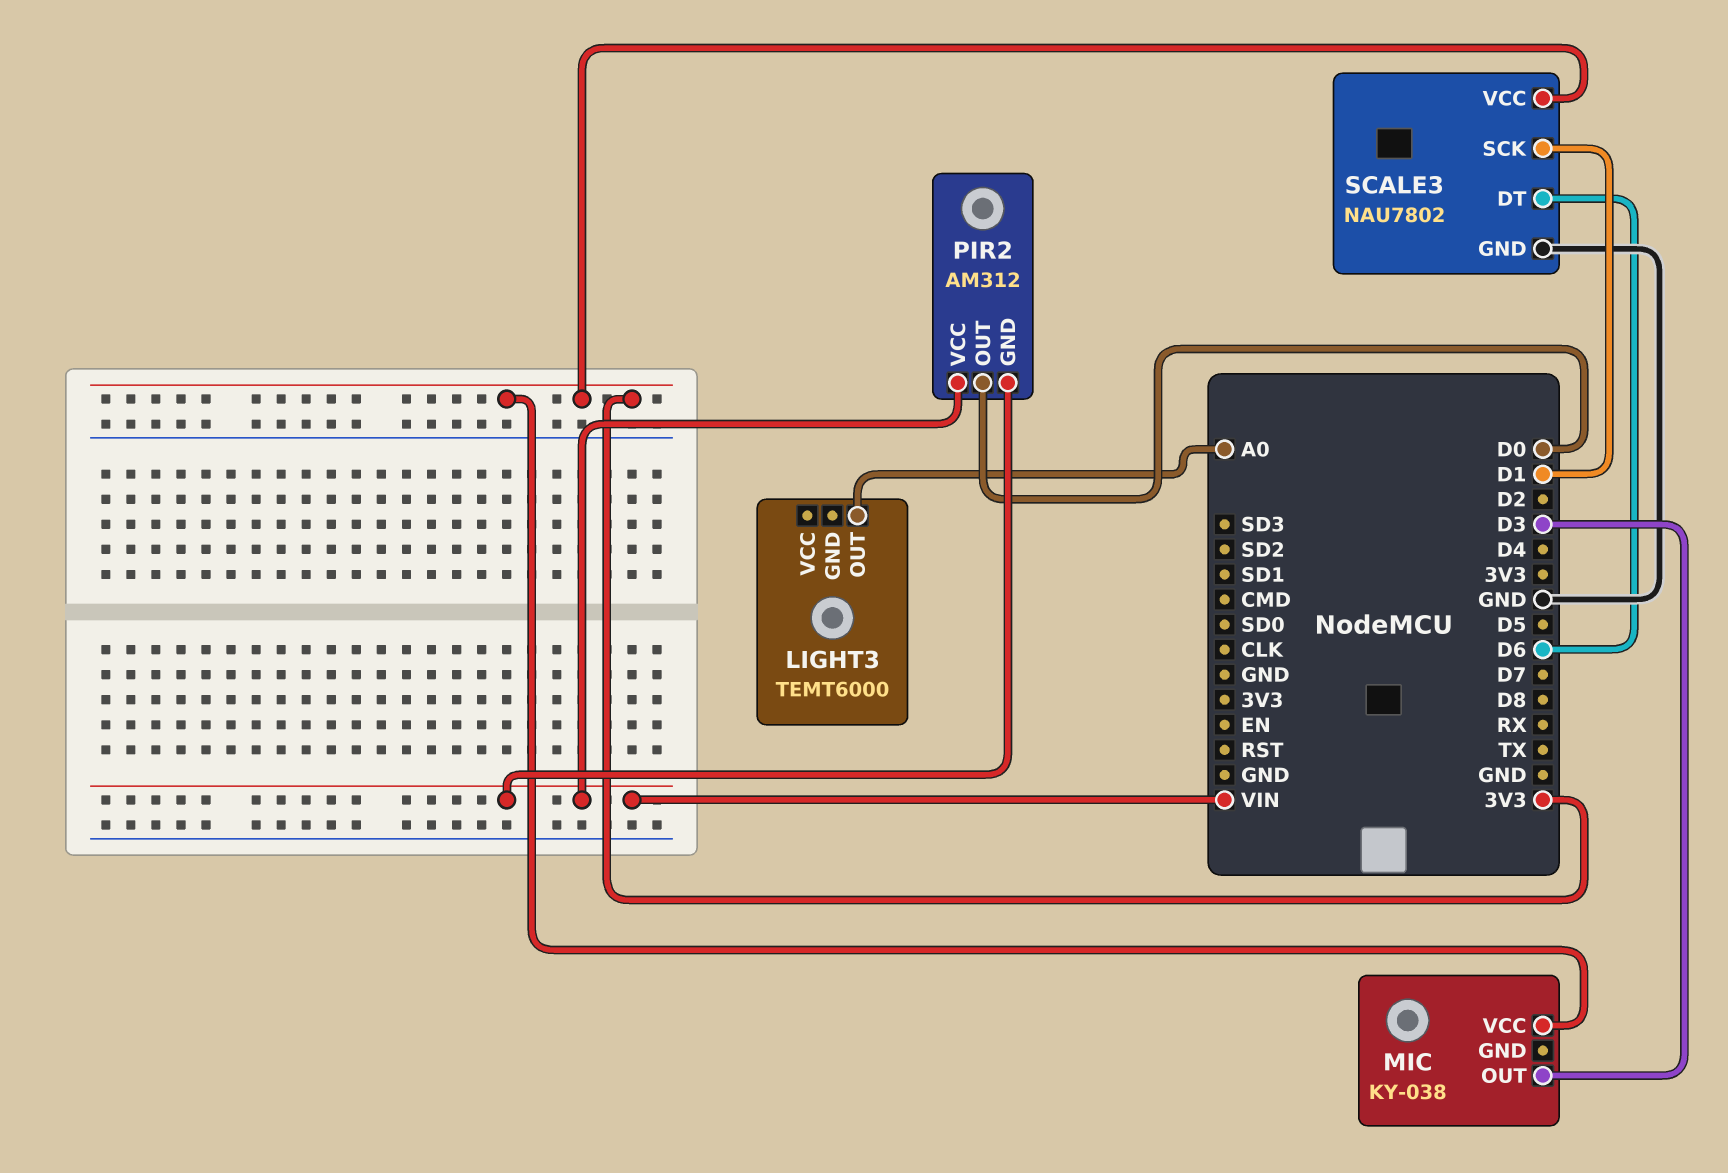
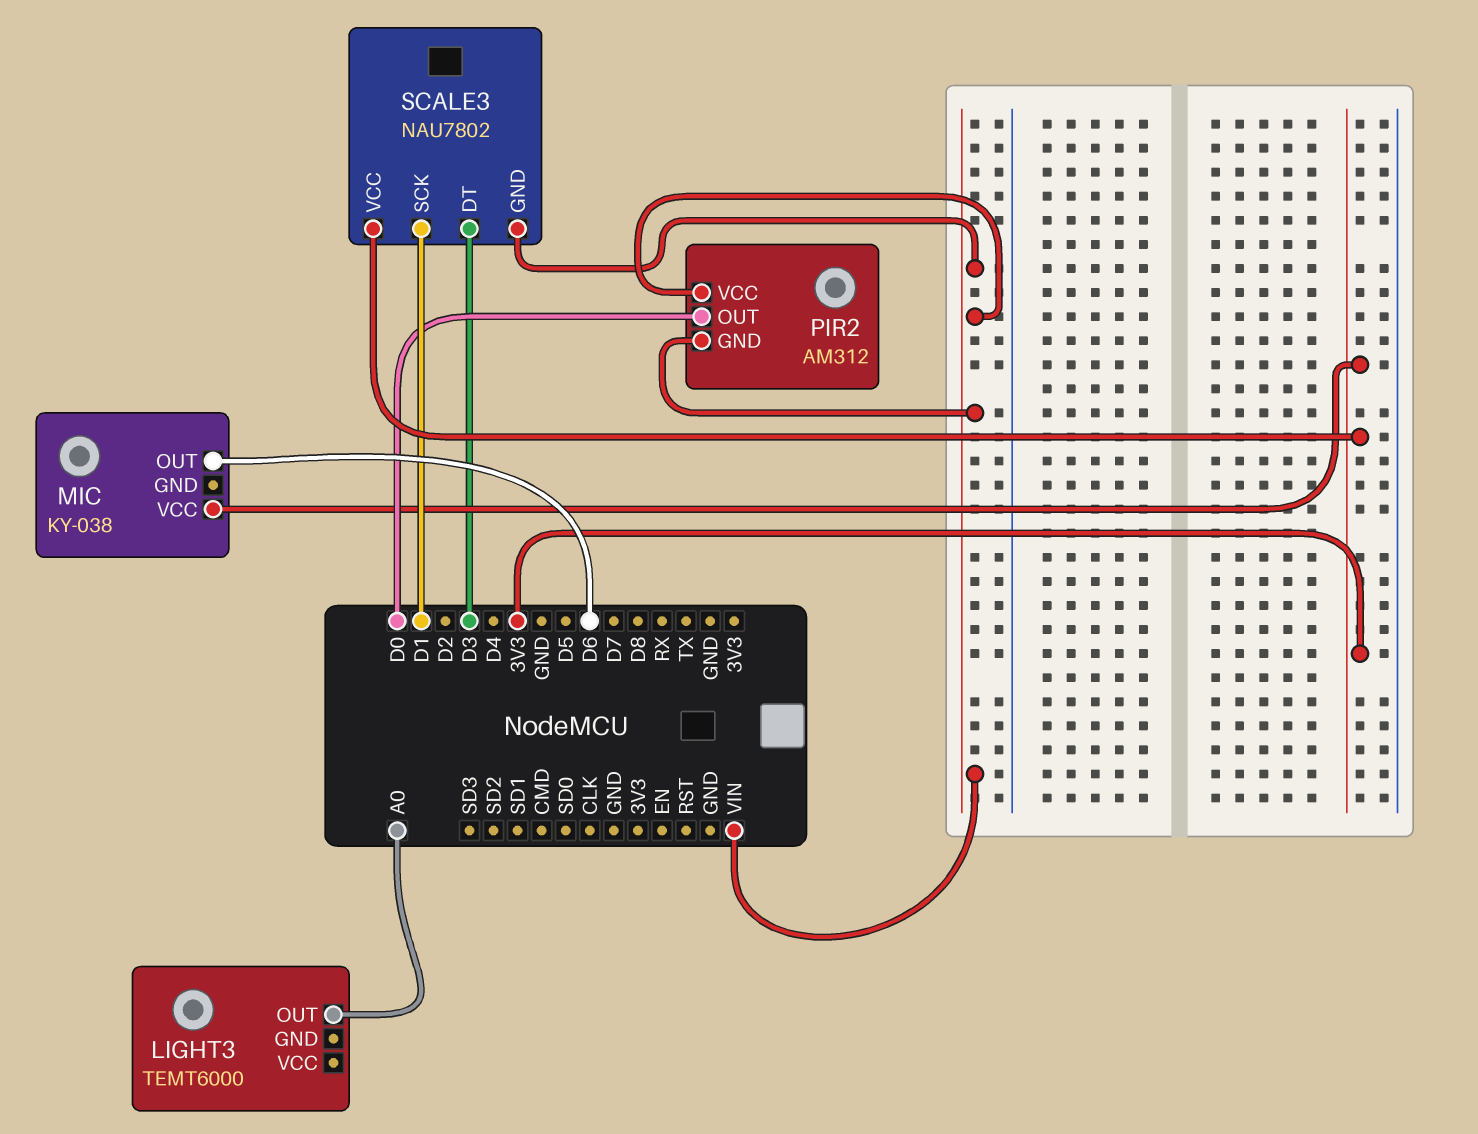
MIC pin OUT: D3 -> D6
SCALE3 pin DT: D6 -> D3
SCALE3 pin GND: GND -> VIN

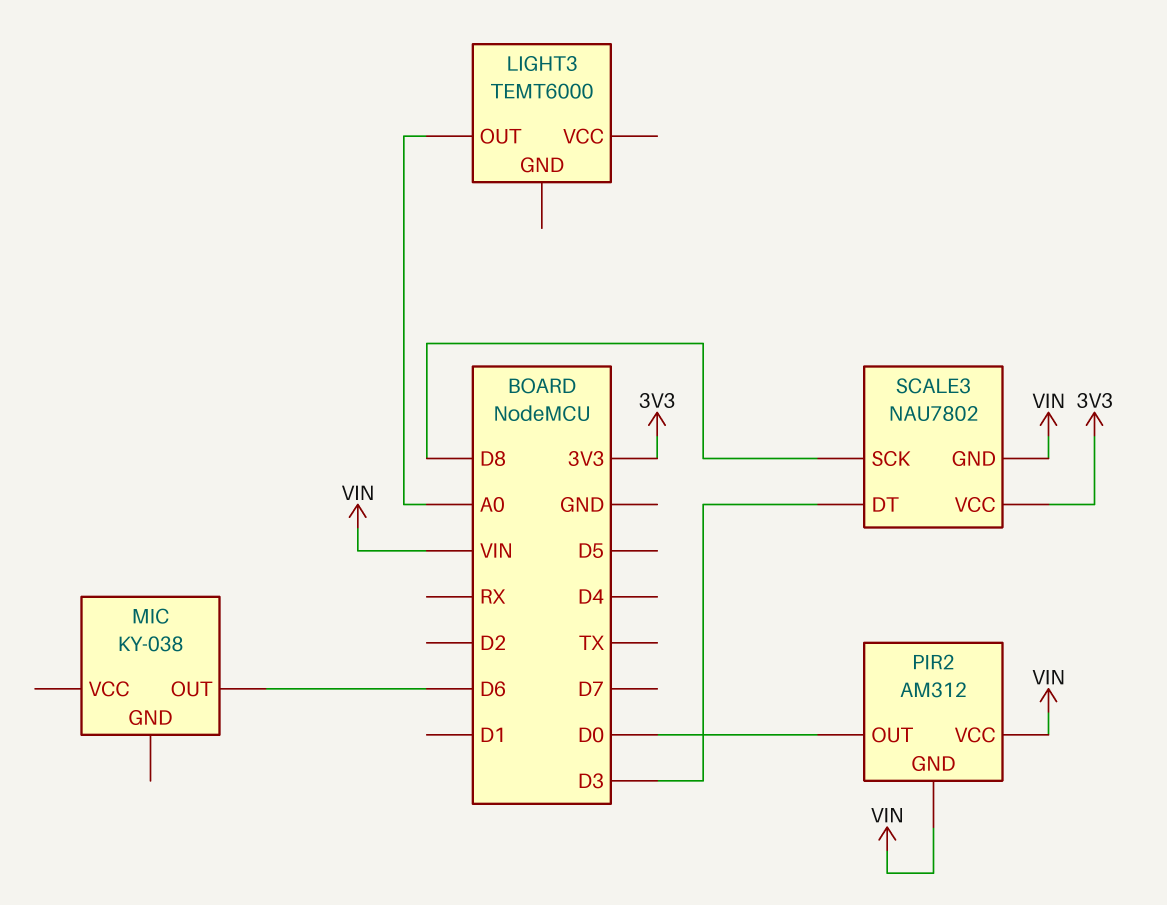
MIC pin VCC: 3V3 -> none
SCALE3 pin SCK: D1 -> D8

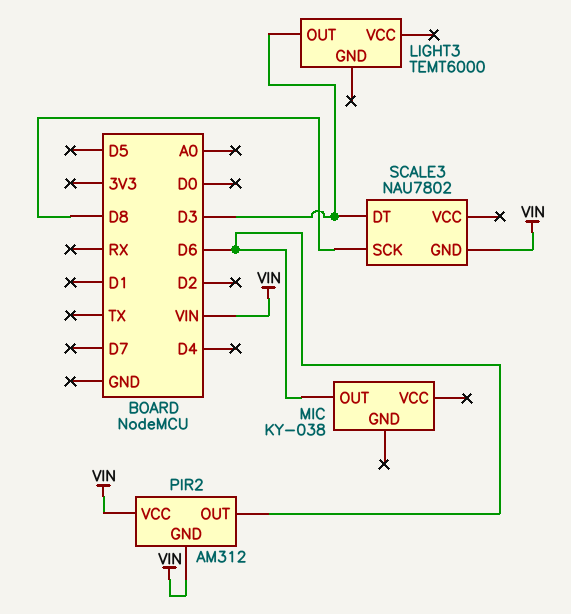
LIGHT3 pin OUT: A0 -> D3
PIR2 pin OUT: D0 -> D6
SCALE3 pin VCC: 3V3 -> none

